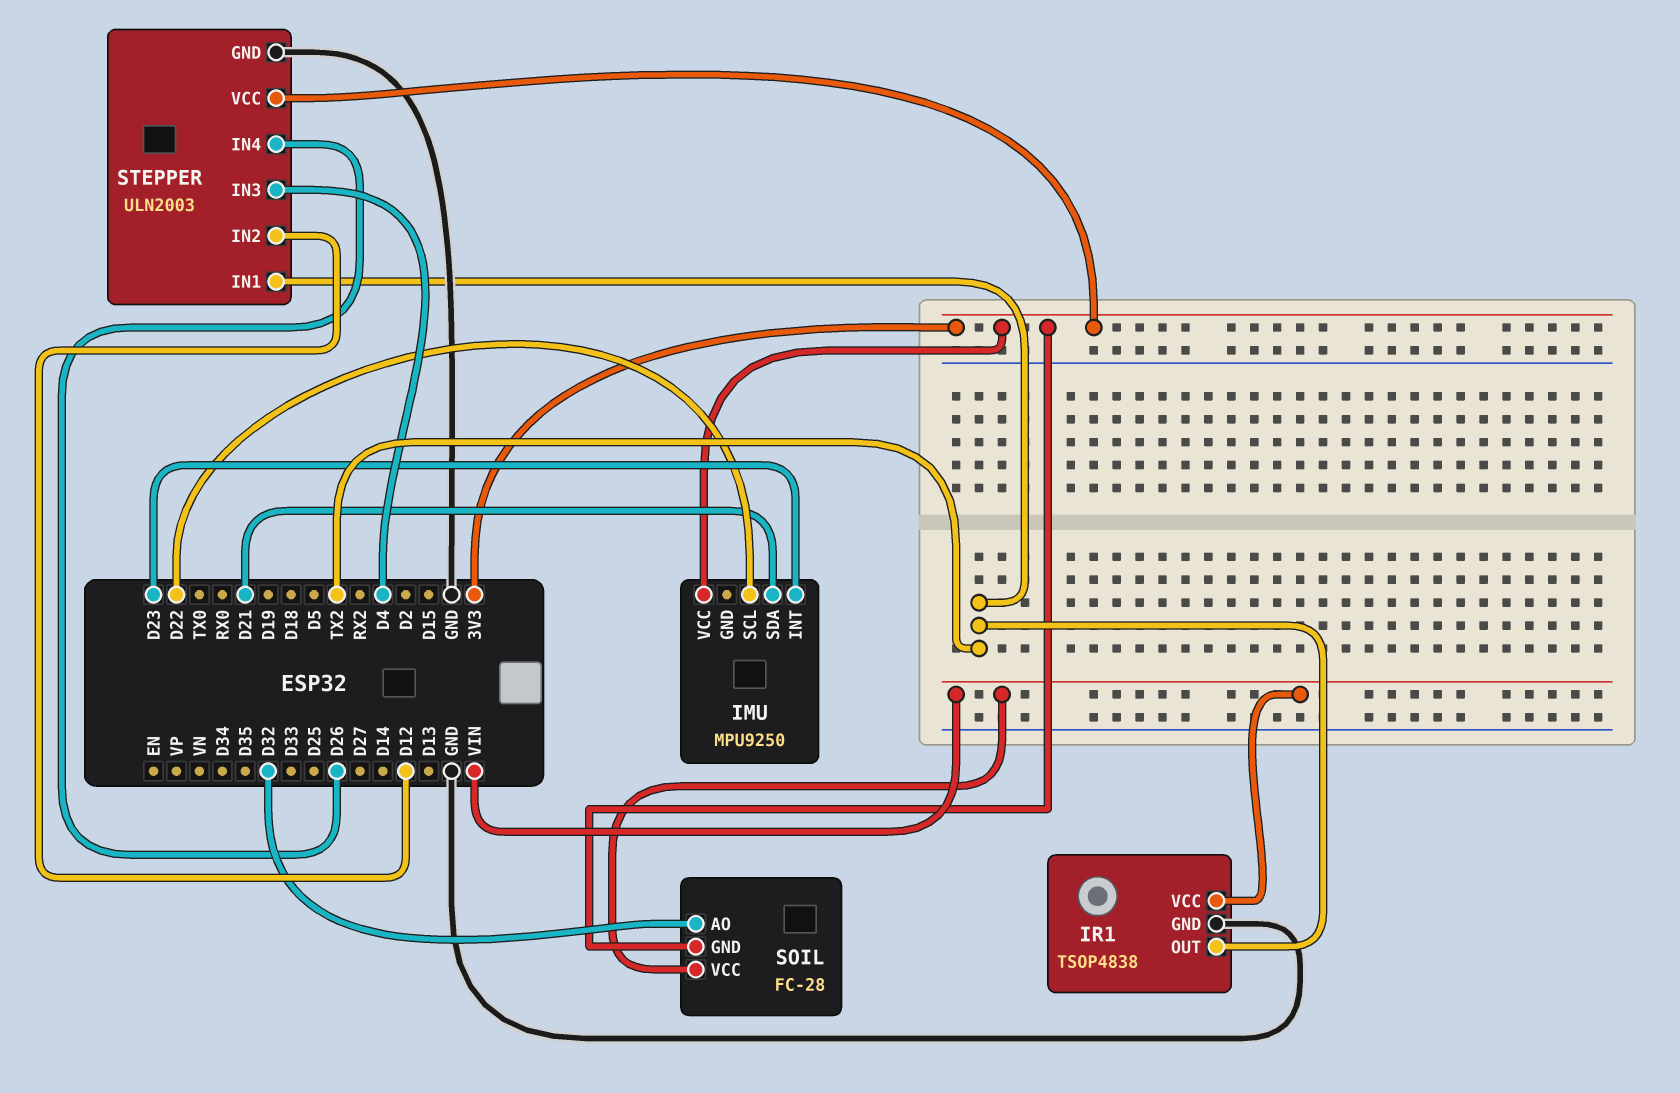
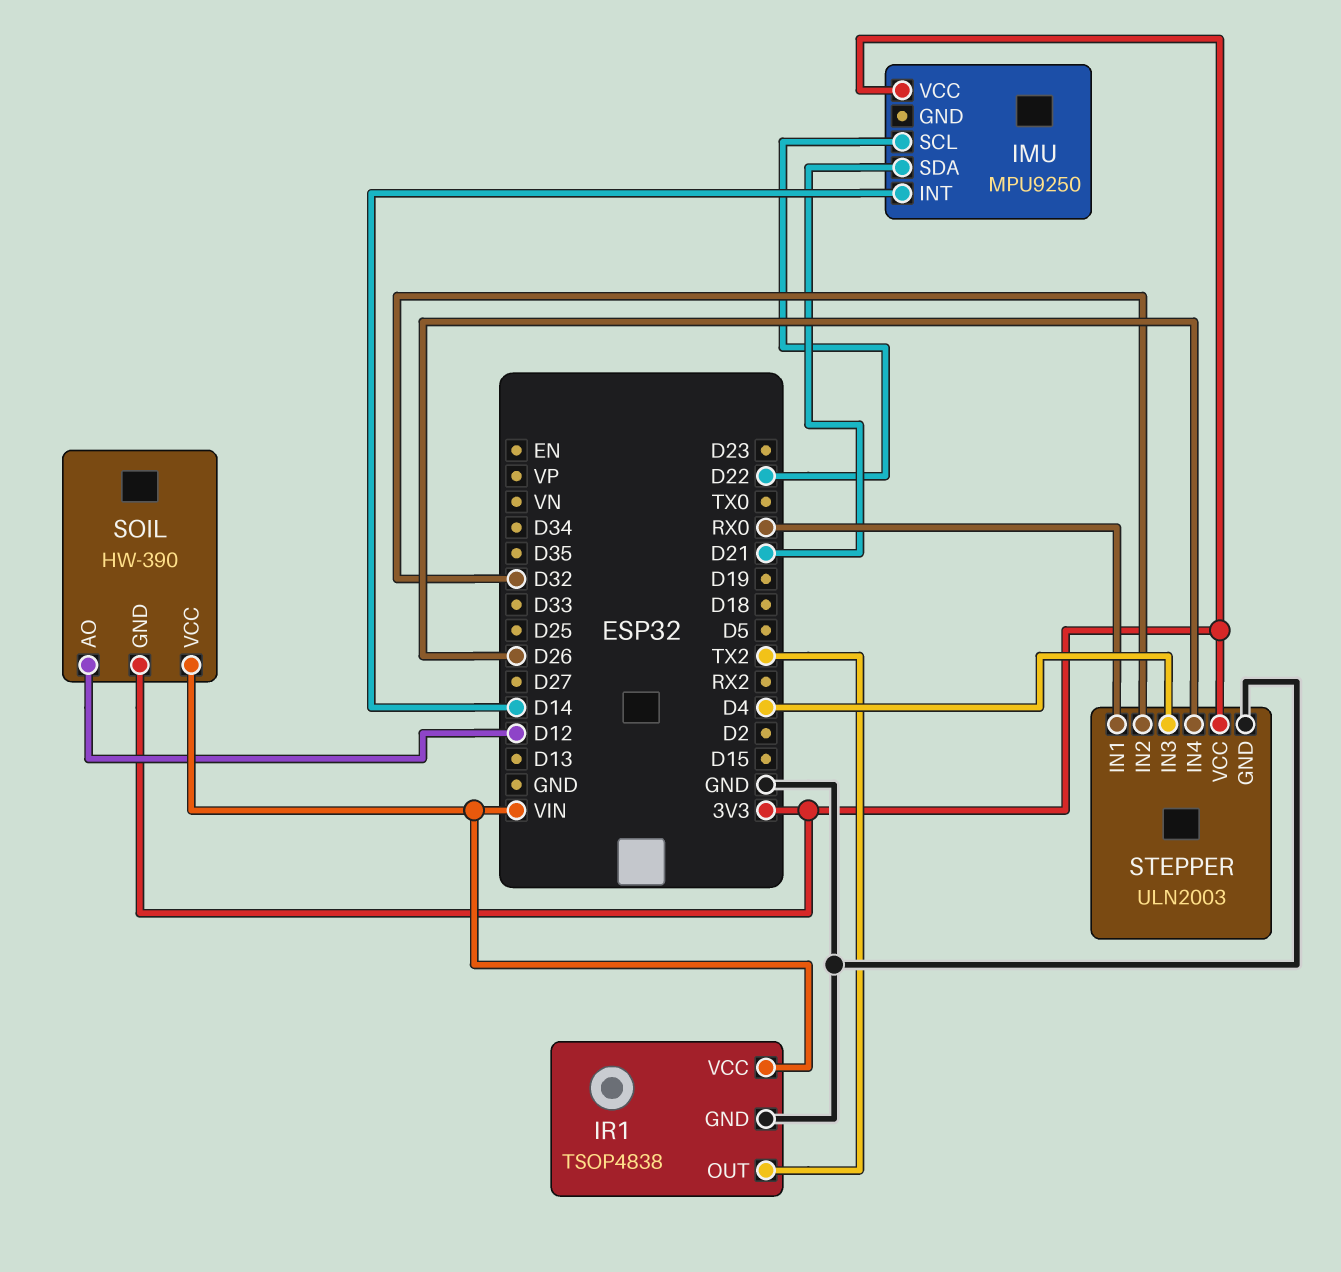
IMU pin INT: D23 -> D14
SOIL: FC-28 -> HW-390
SOIL pin AO: D32 -> D12
STEPPER pin IN1: TX2 -> RX0
STEPPER pin IN2: D12 -> D32

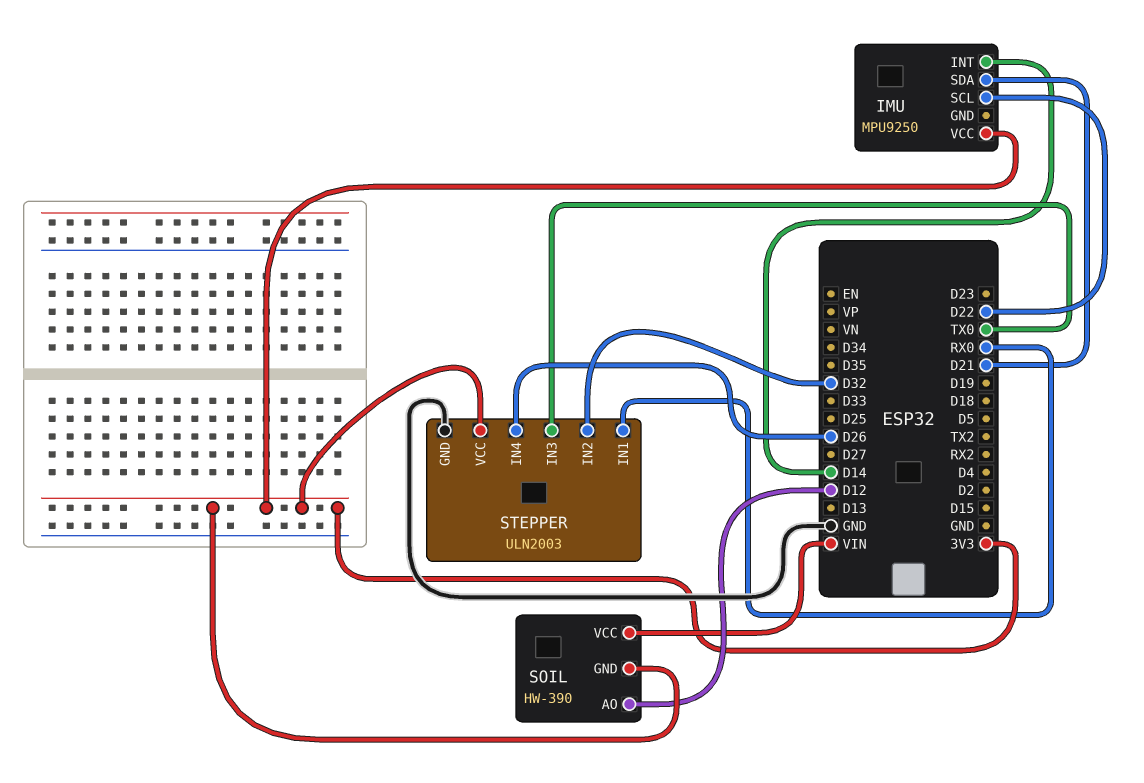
IR1: TSOP4838 -> none
IR1 pin GND: GND -> none
IR1 pin OUT: TX2 -> none
IR1 pin VCC: VIN -> none
STEPPER pin IN3: D4 -> TX0

